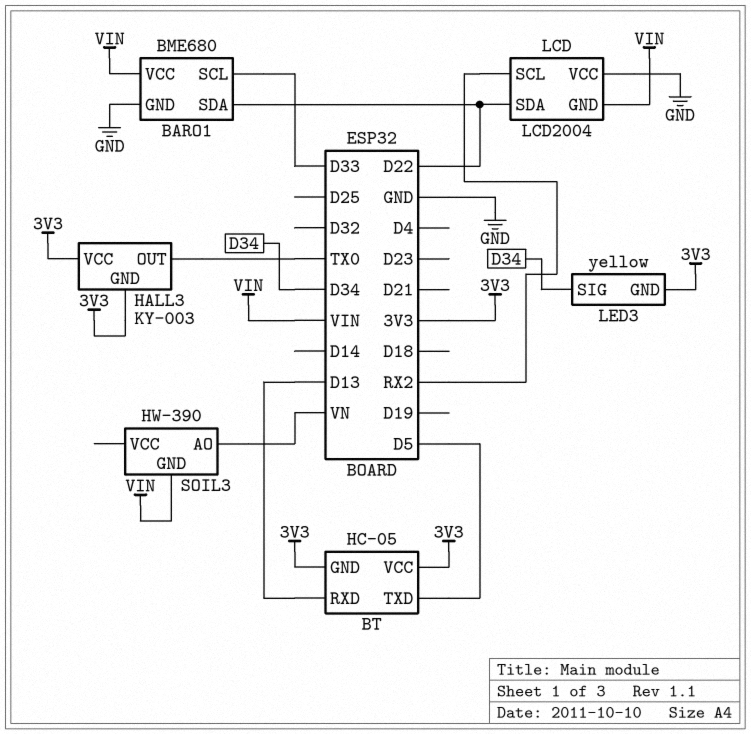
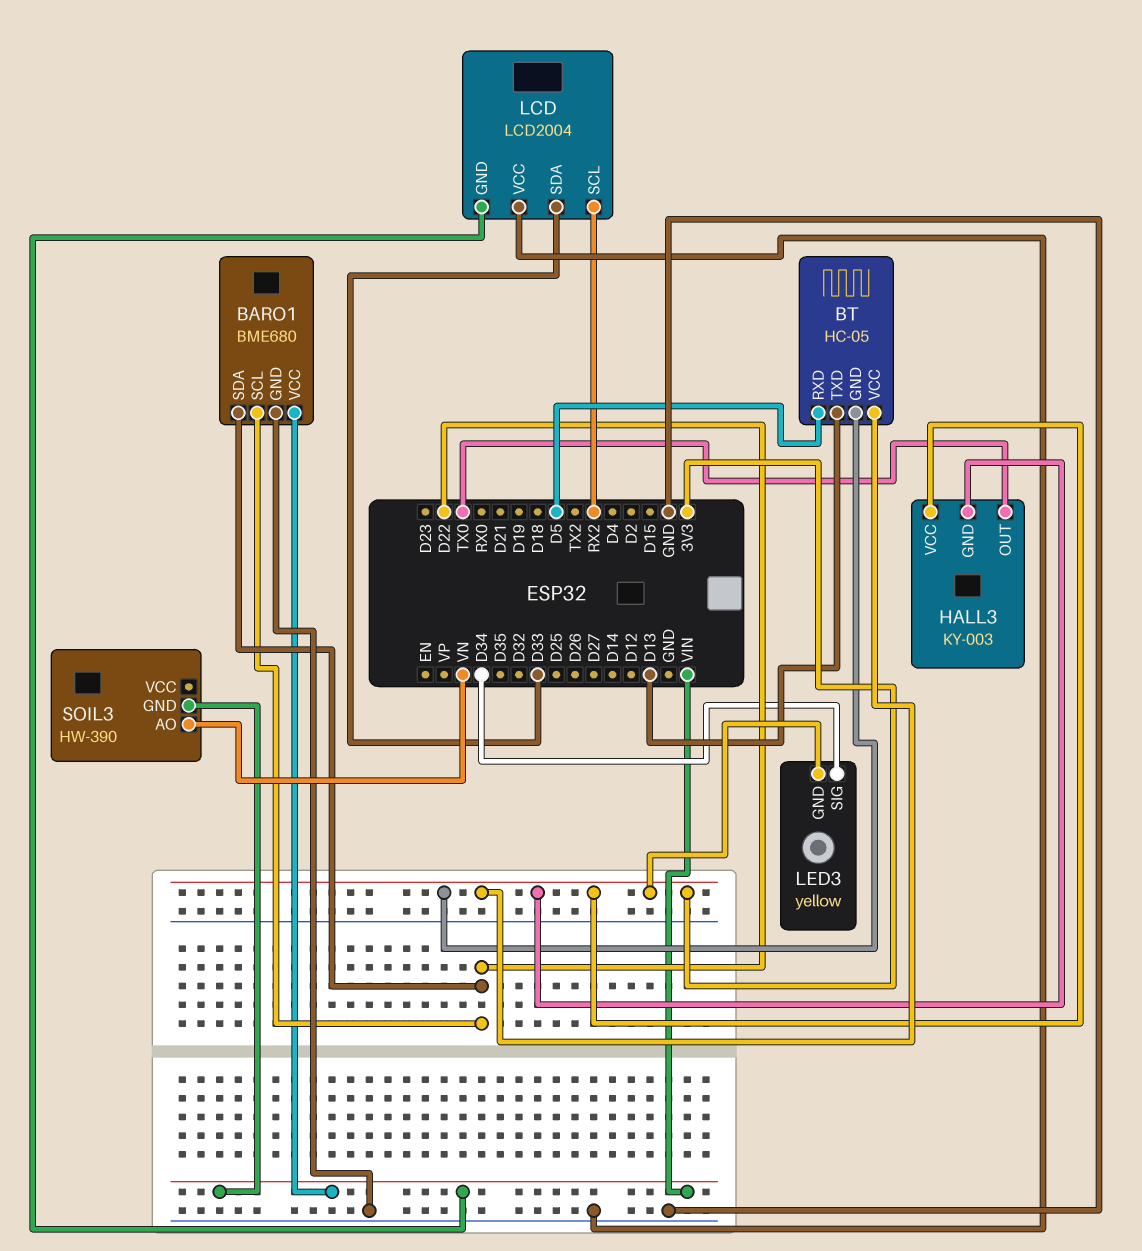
BARO1 pin SCL: D33 -> D22
BT pin RXD: D13 -> D5
BT pin TXD: D5 -> D13
LCD pin SDA: D22 -> D33

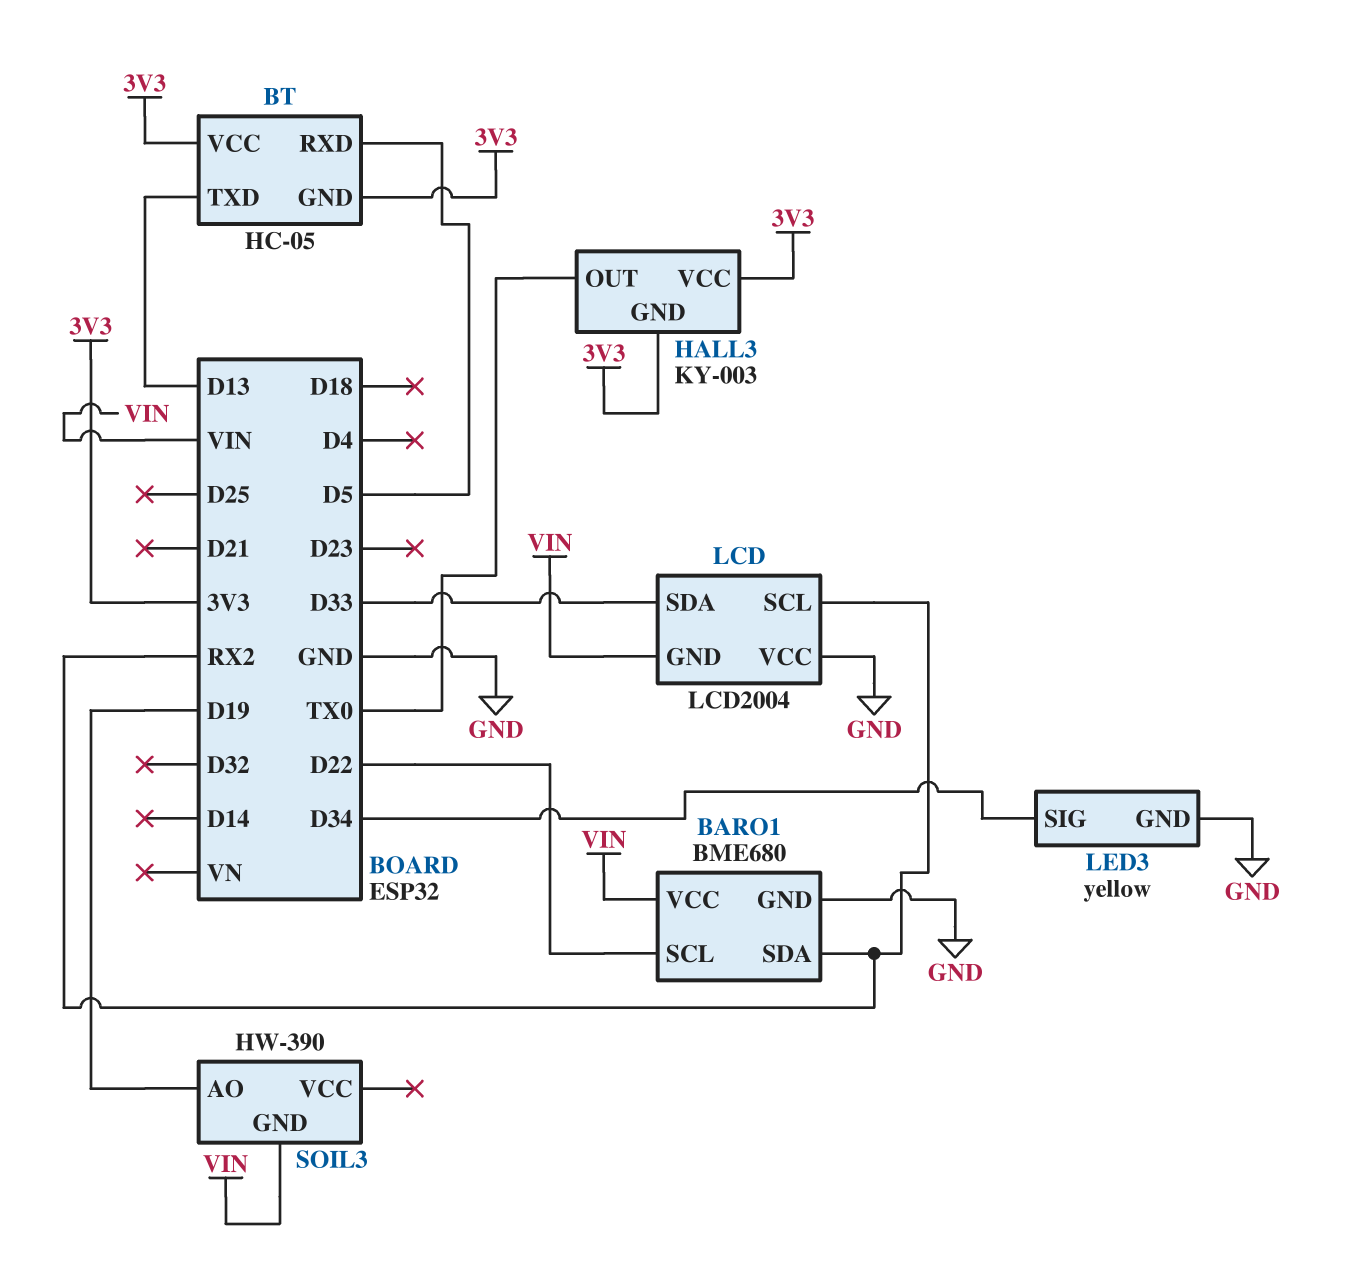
BARO1 pin SDA: D22 -> RX2
LED3 pin GND: 3V3 -> GND
SOIL3 pin AO: VN -> D19

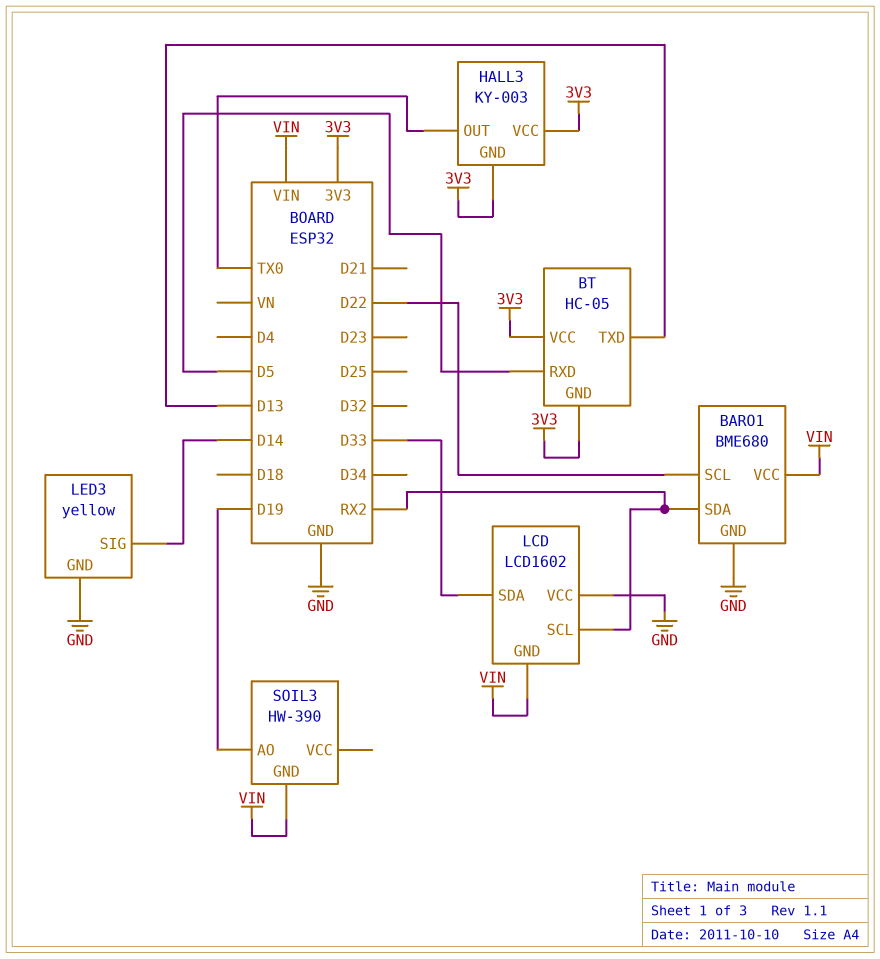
LCD: LCD2004 -> LCD1602
LED3 pin SIG: D34 -> D14

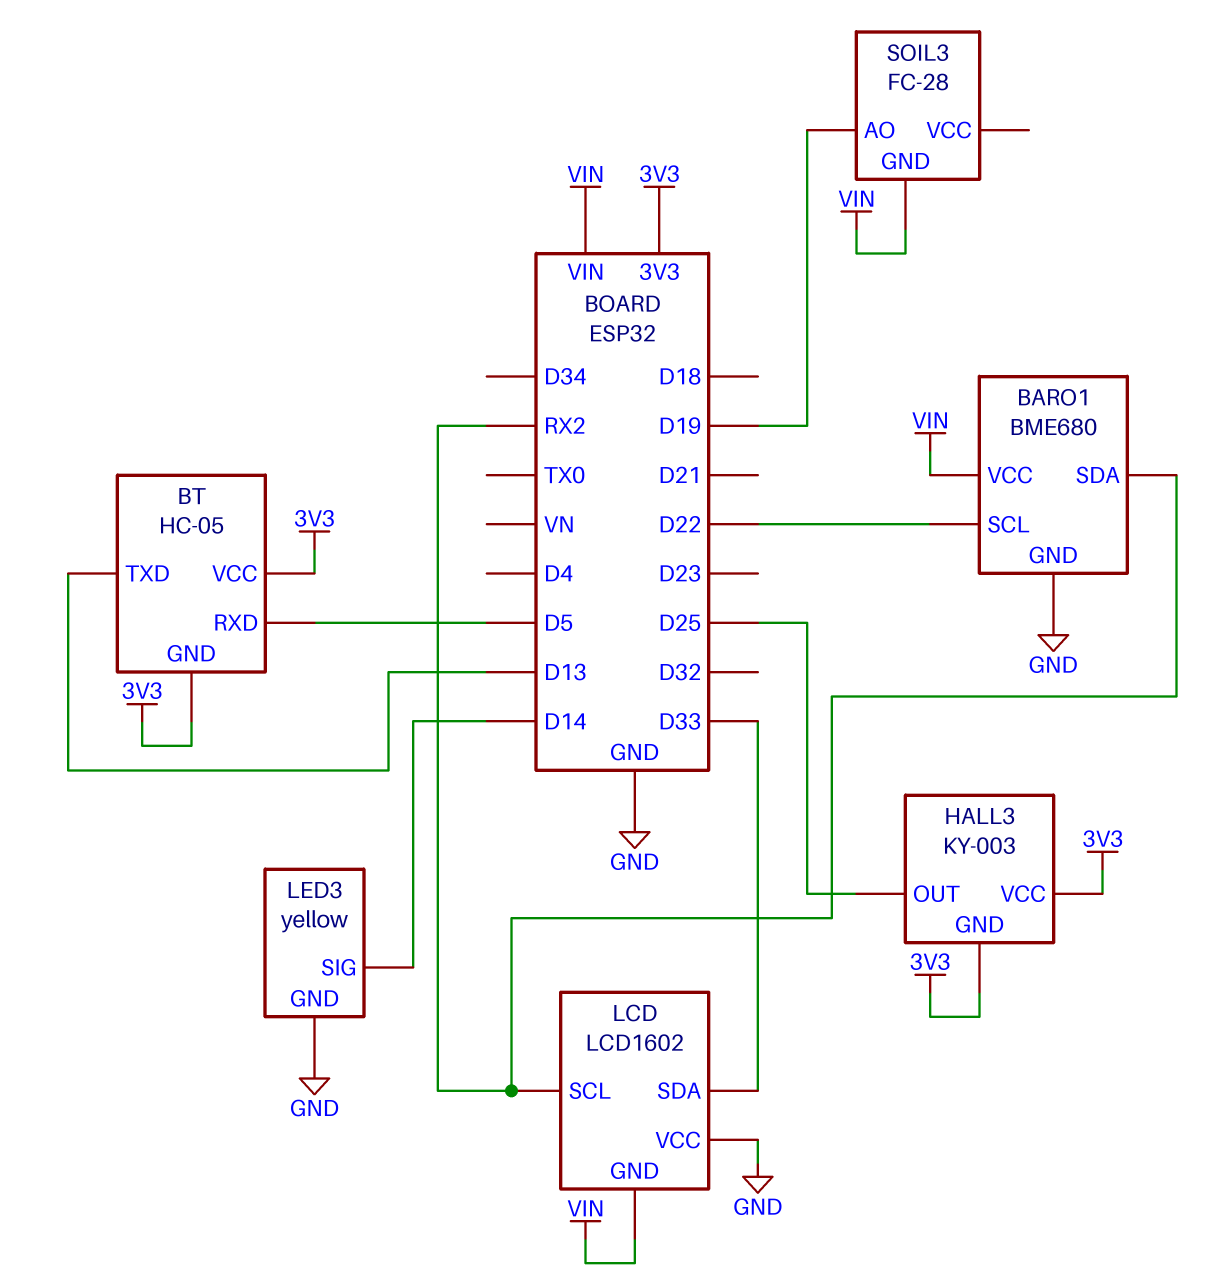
HALL3 pin OUT: TX0 -> D25
SOIL3: HW-390 -> FC-28

